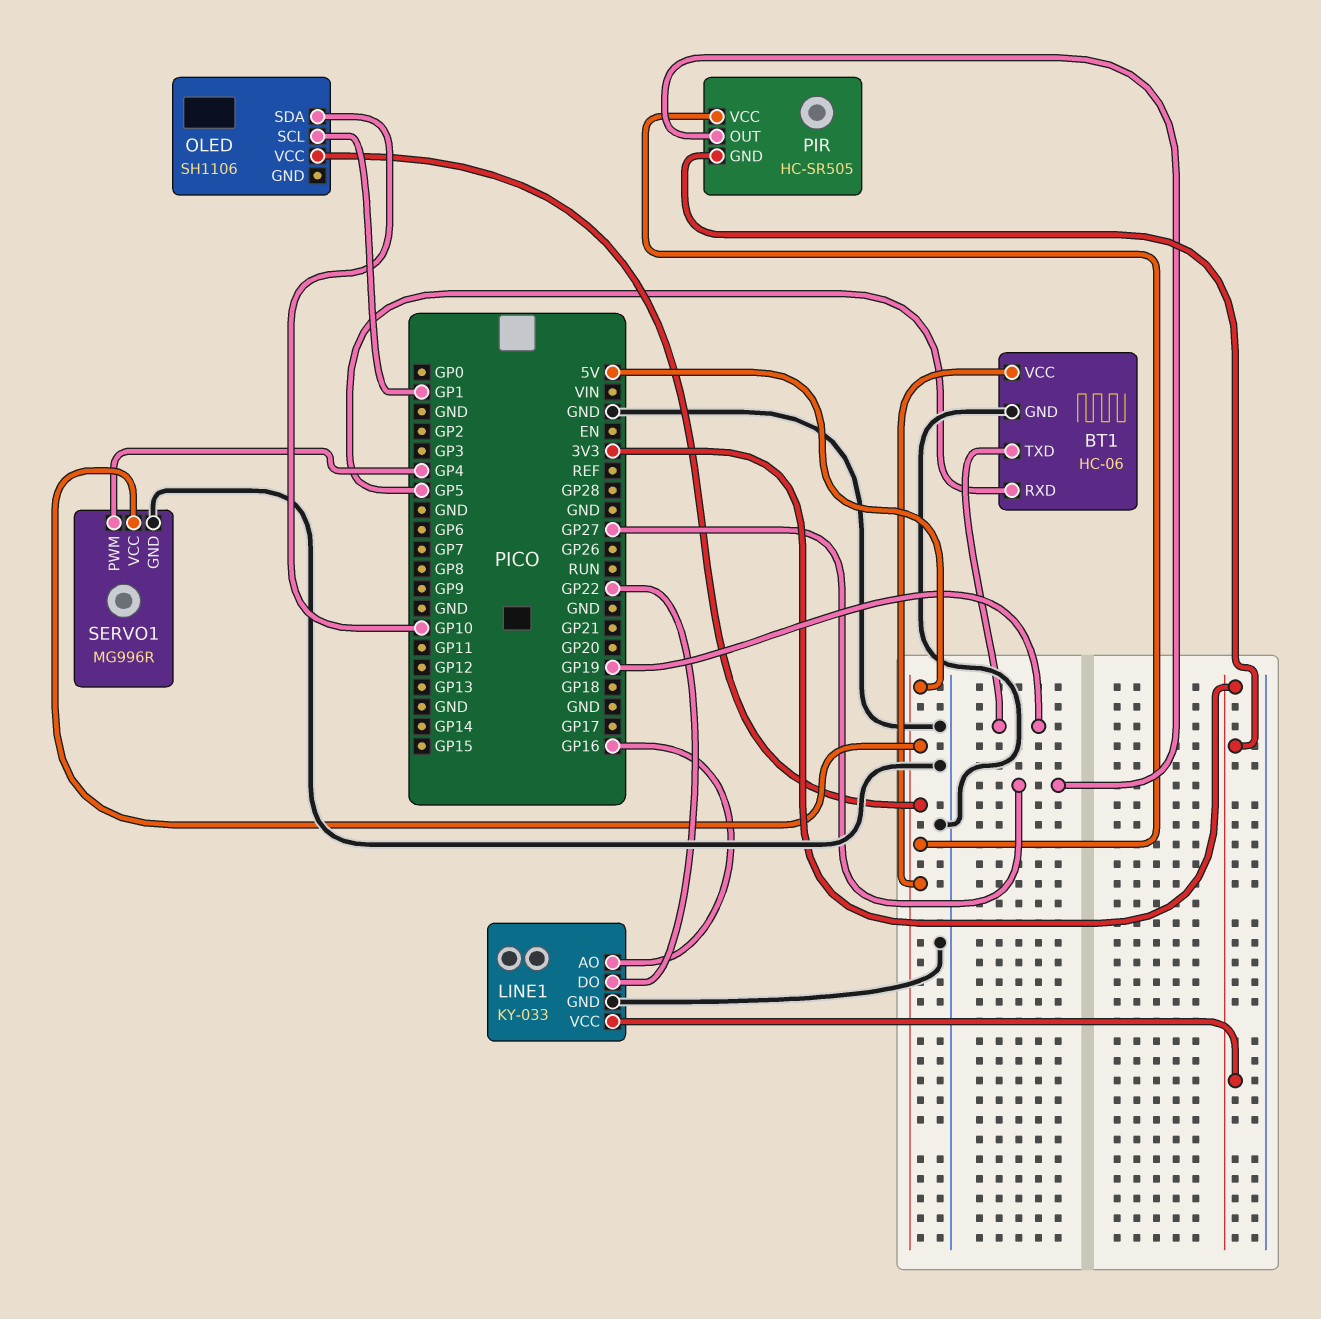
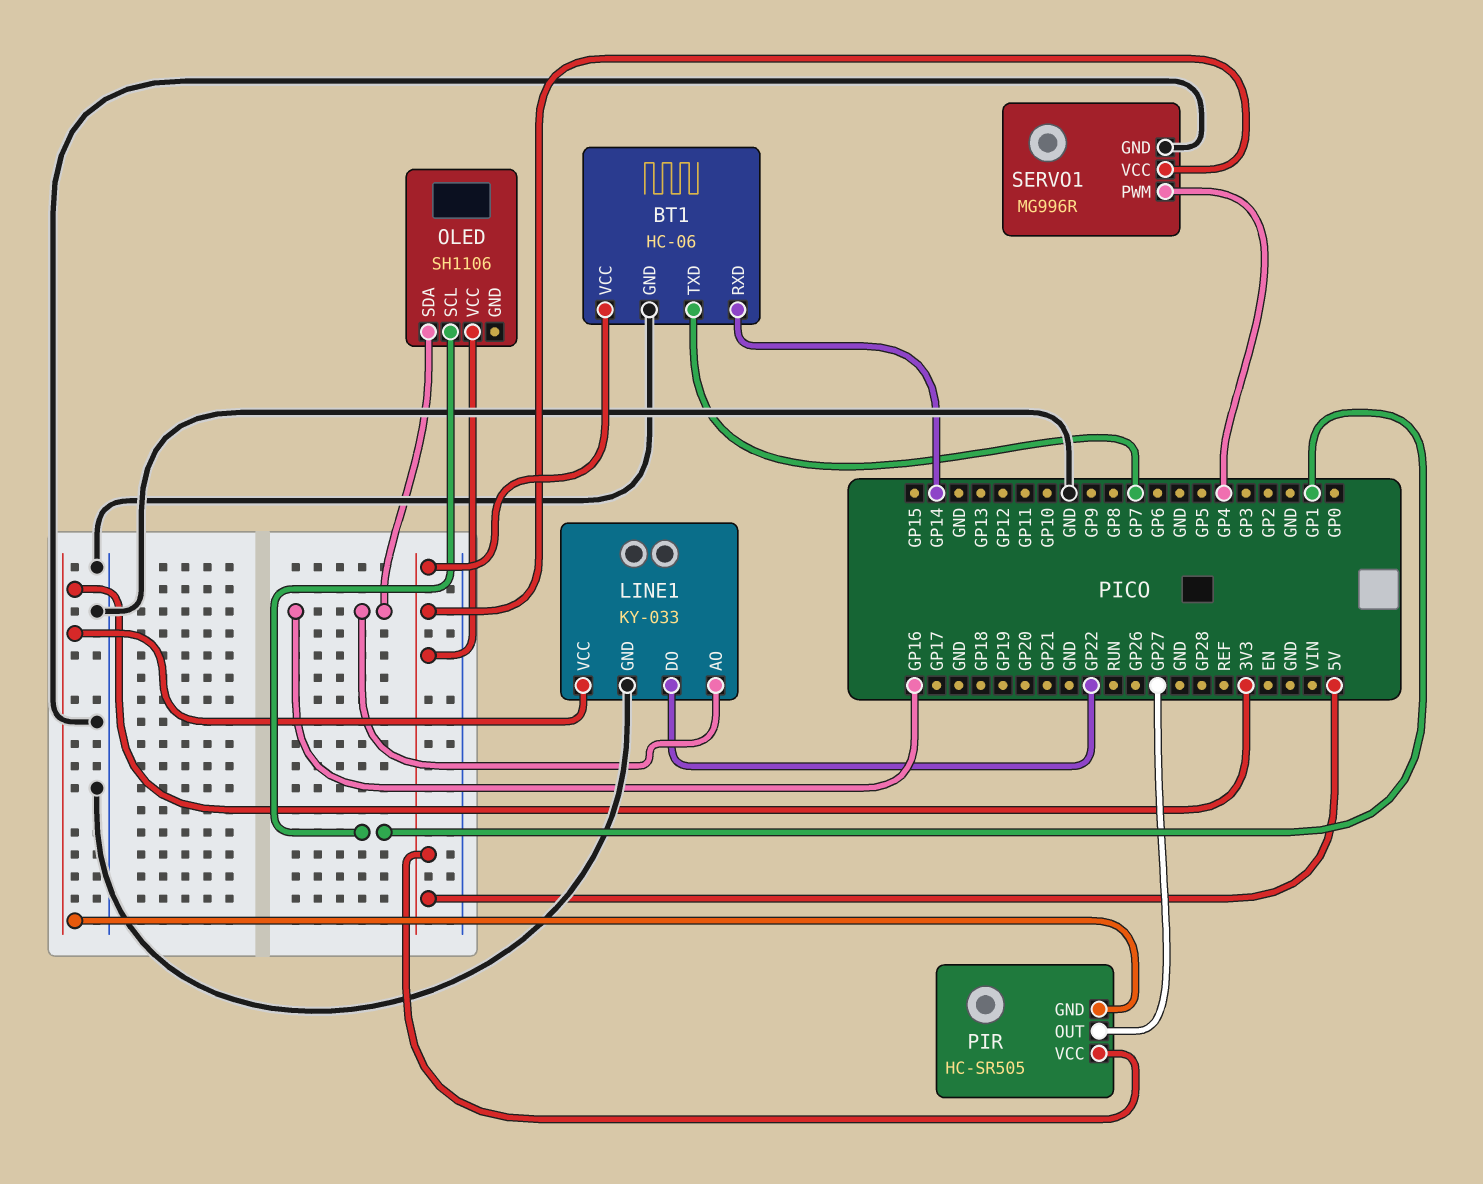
BT1 pin RXD: GP5 -> GP14
BT1 pin TXD: GP19 -> GP7
OLED pin SDA: GP10 -> GP16

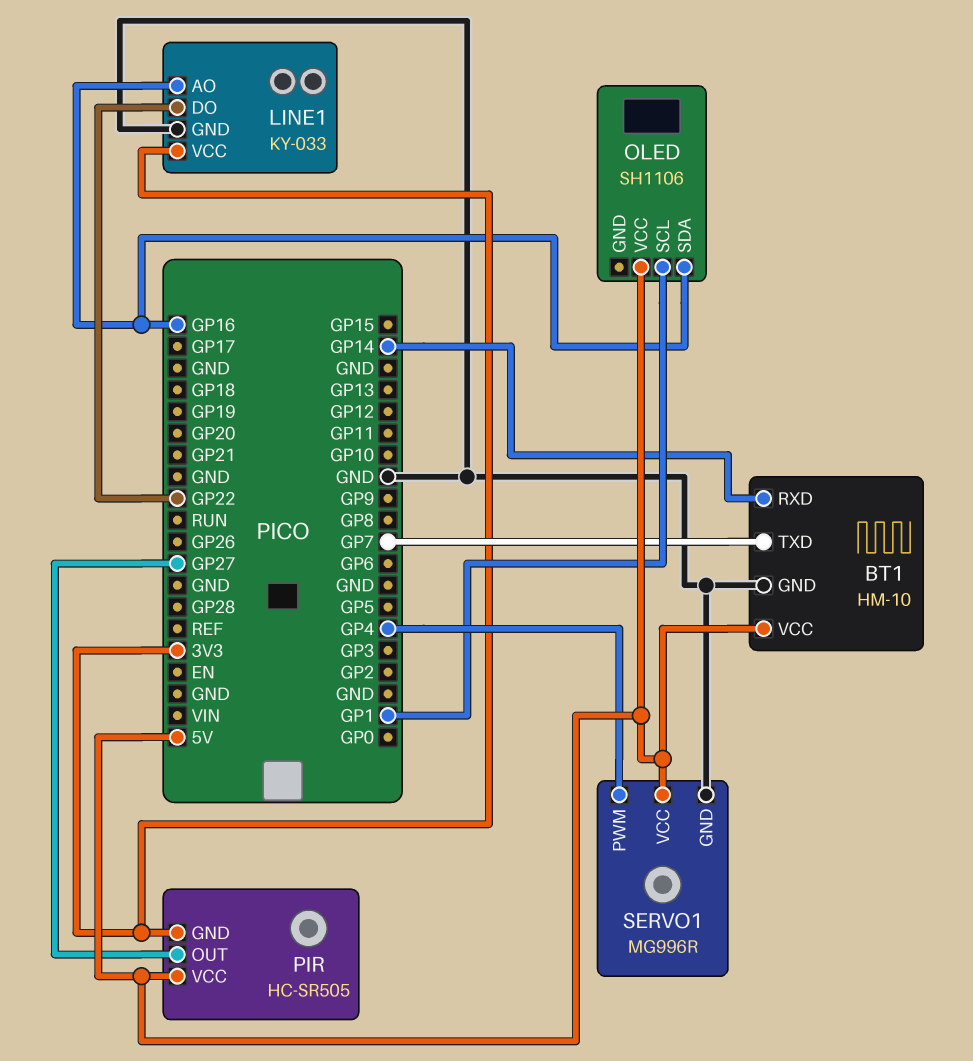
BT1: HC-06 -> HM-10

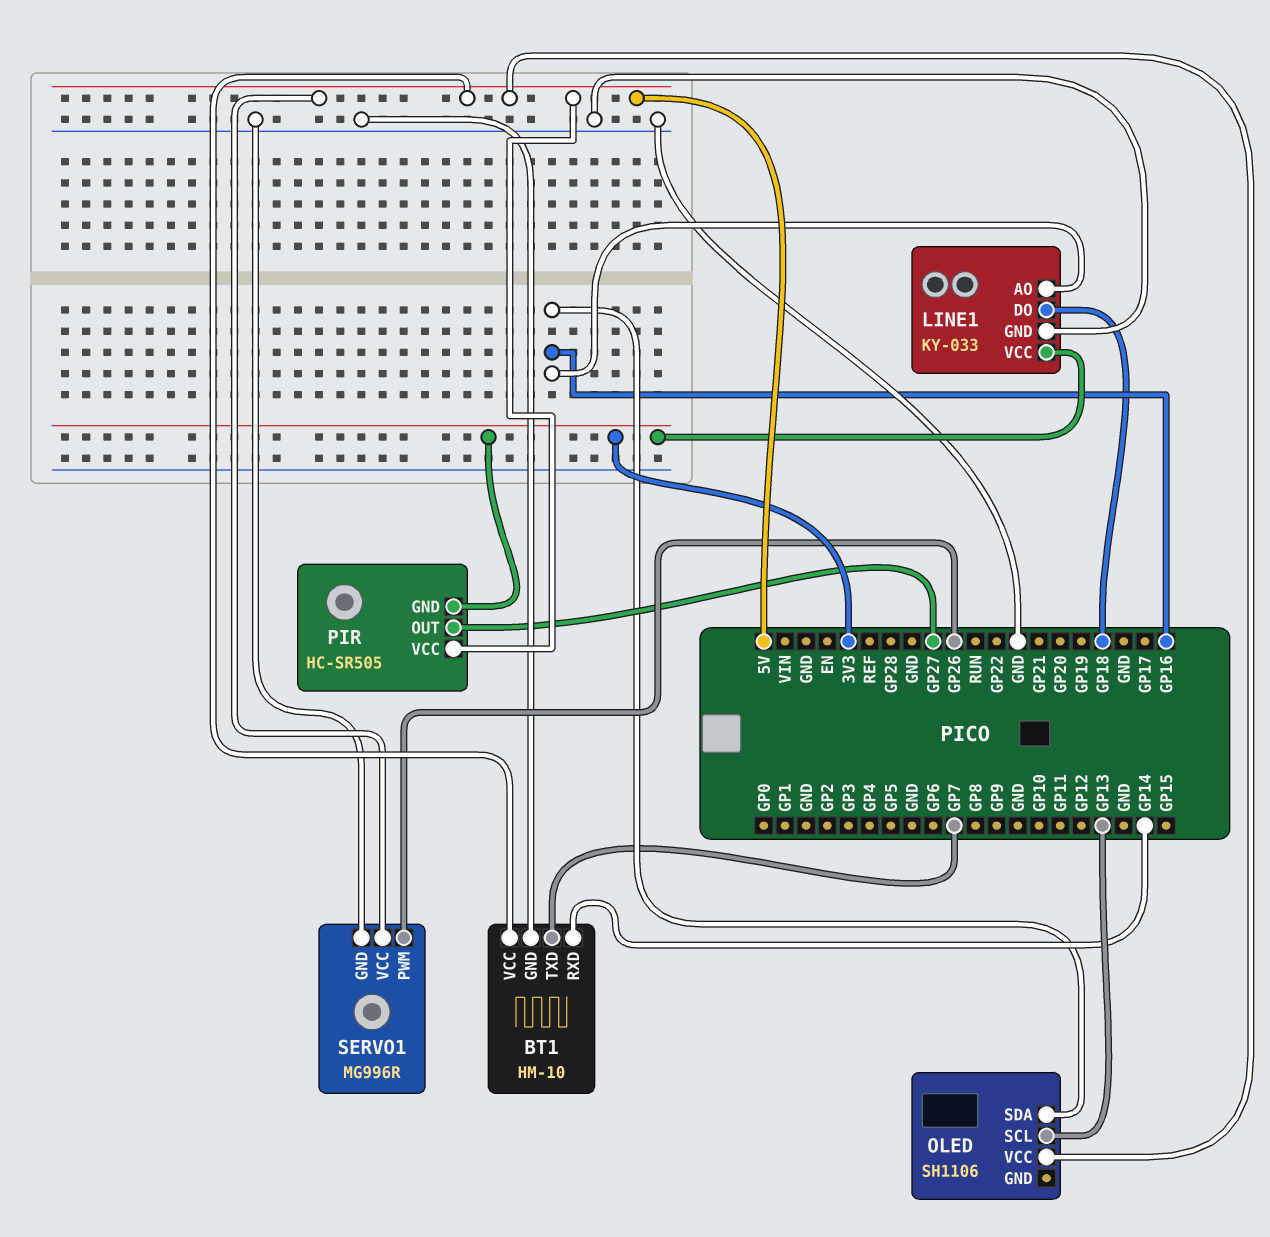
LINE1 pin DO: GP22 -> GP18
OLED pin SCL: GP1 -> GP13
SERVO1 pin PWM: GP4 -> GP26

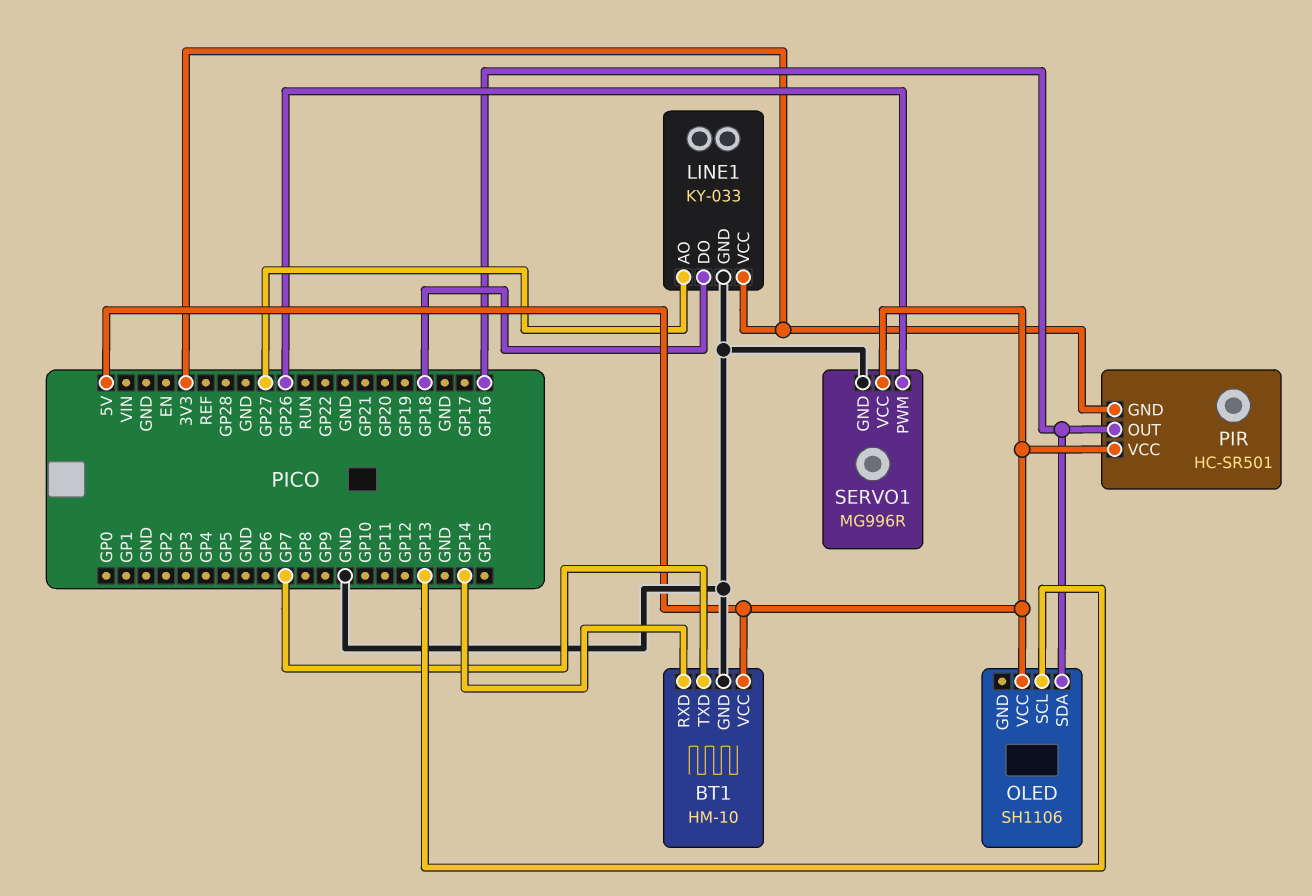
LINE1 pin AO: GP16 -> GP27
PIR: HC-SR505 -> HC-SR501
PIR pin OUT: GP27 -> GP16

